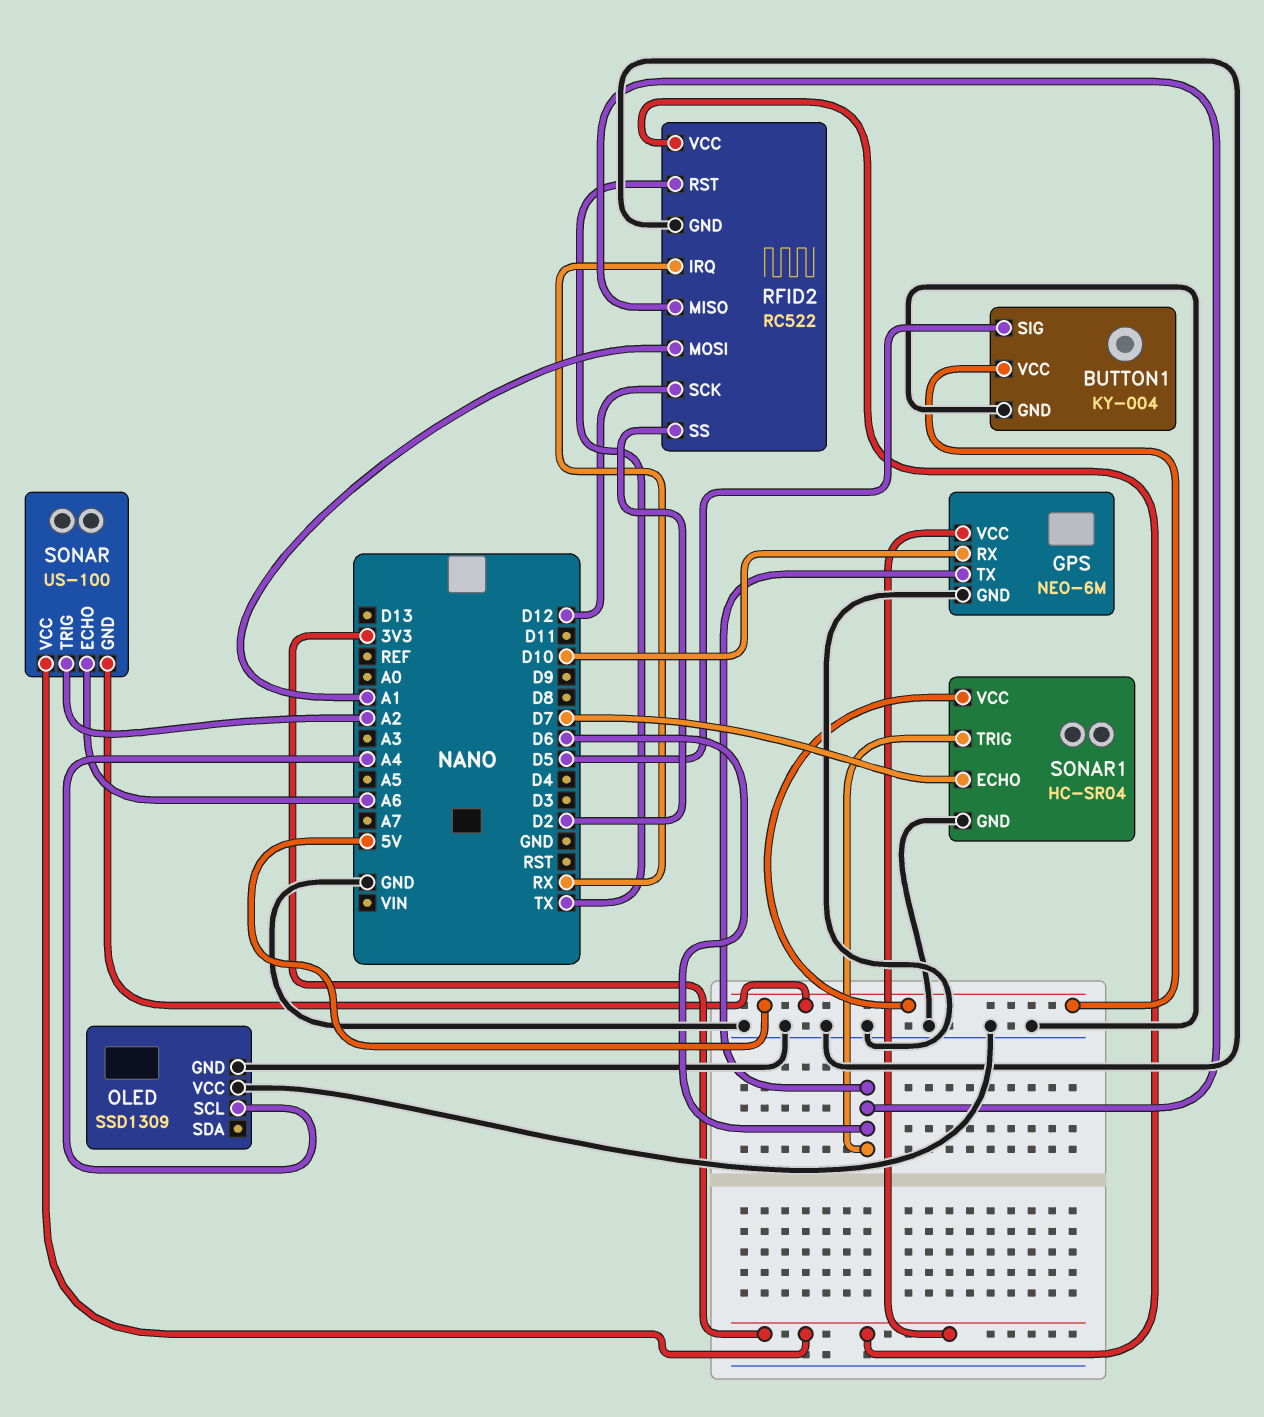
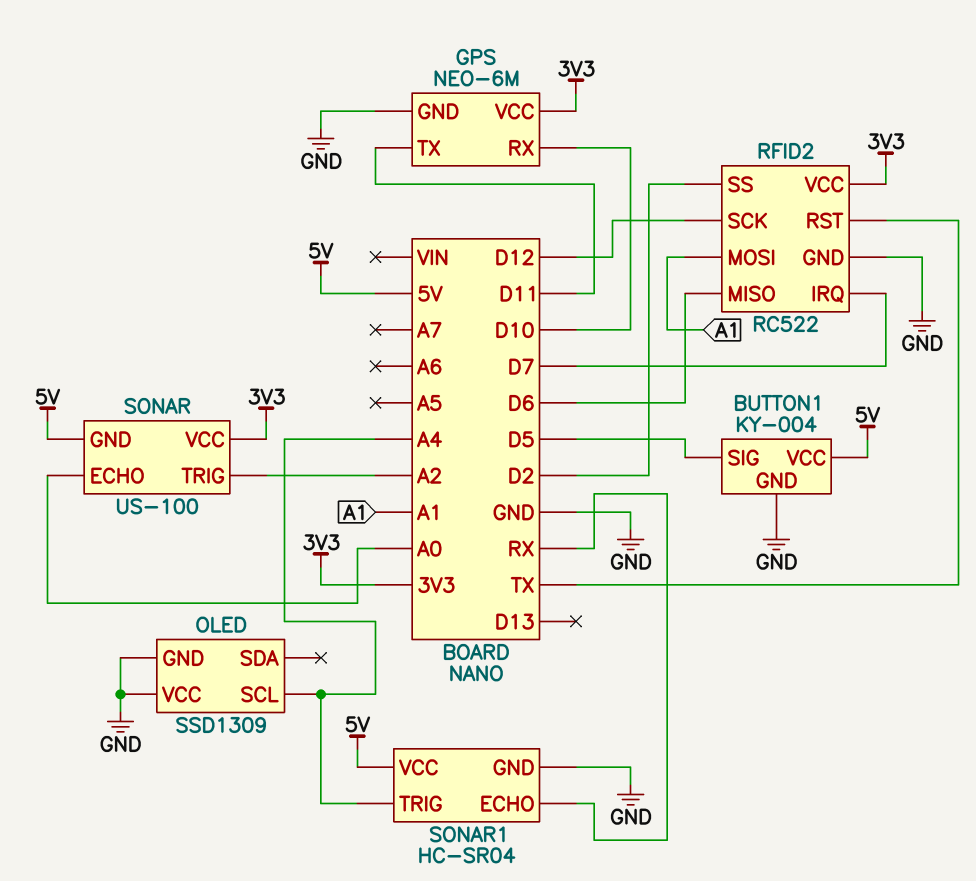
GPS pin TX: D6 -> D11
RFID2 pin IRQ: RX -> D7
SONAR pin ECHO: A6 -> A0
SONAR1 pin ECHO: D7 -> RX
SONAR1 pin TRIG: D6 -> A4

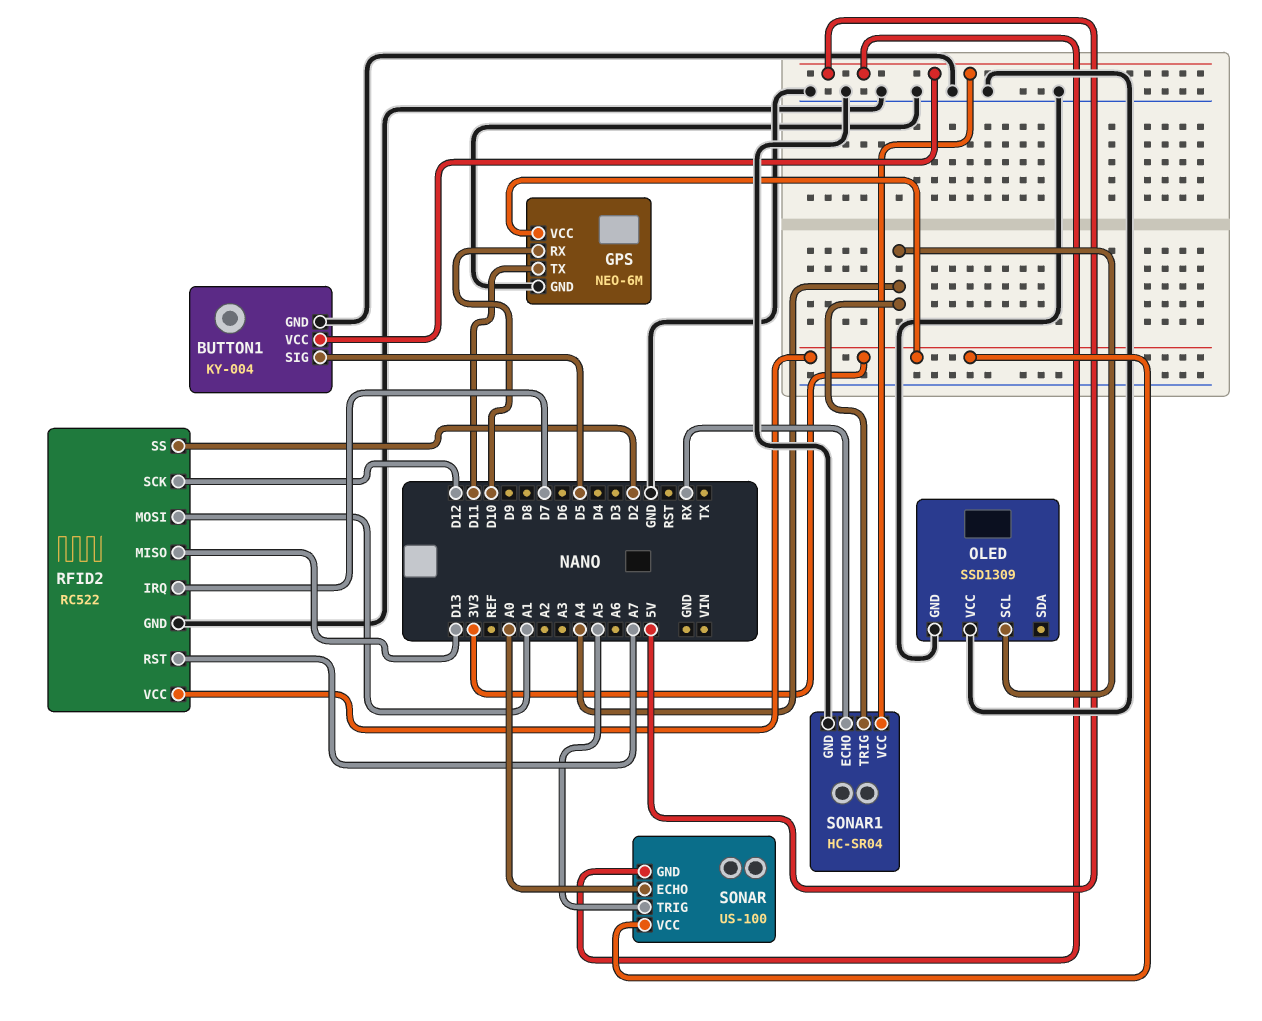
RFID2 pin MISO: D6 -> D13
RFID2 pin RST: TX -> A7
SONAR pin TRIG: A2 -> A5

